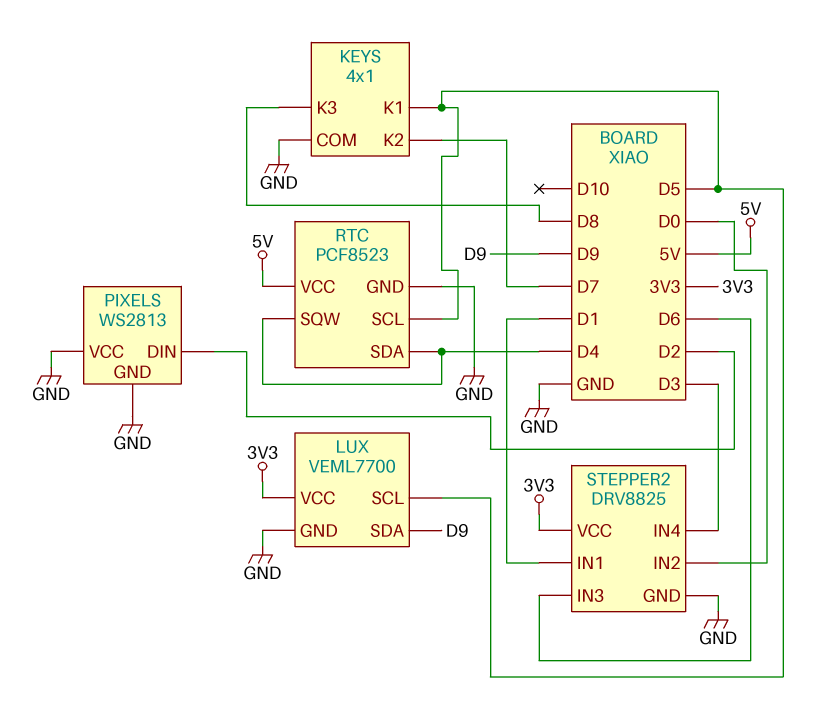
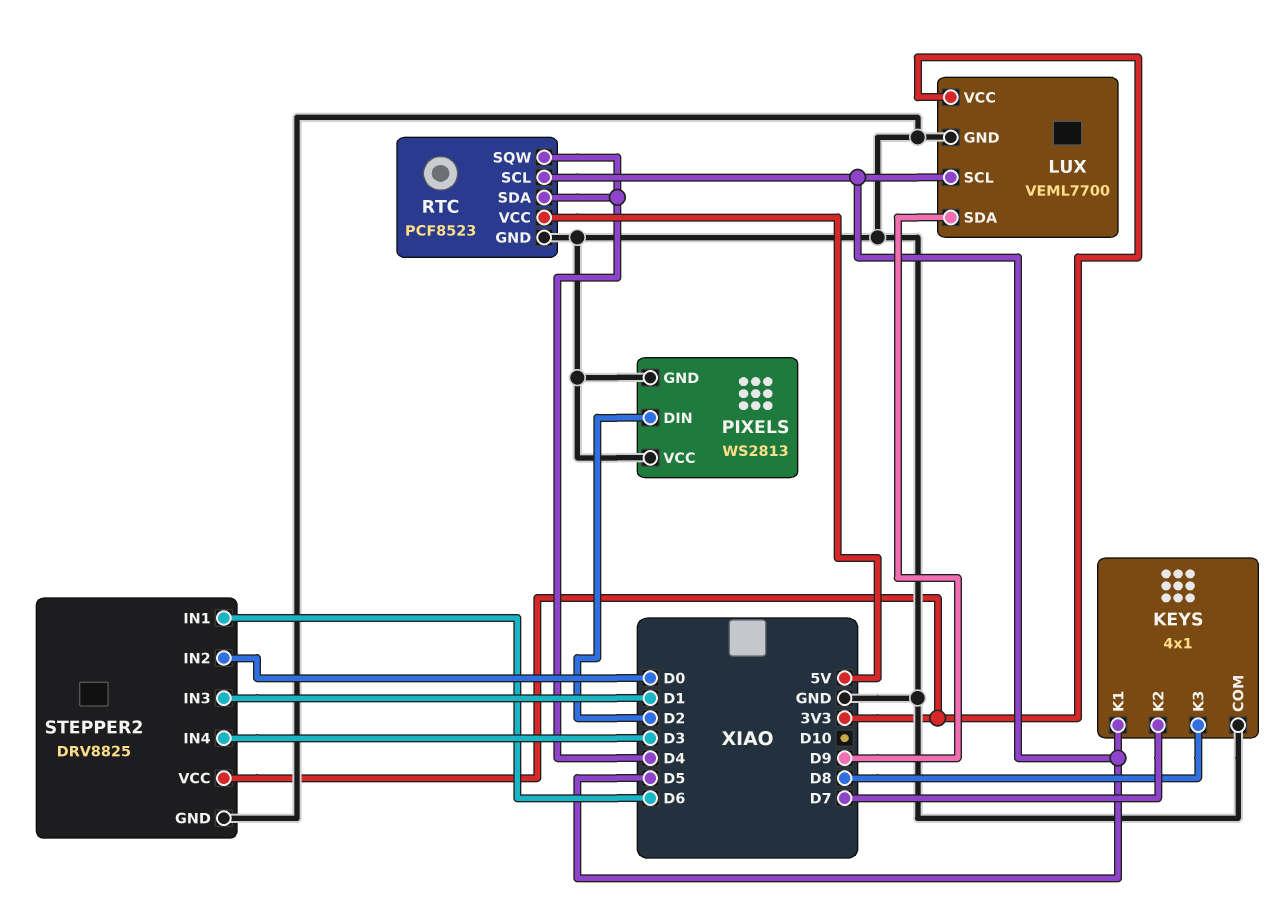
STEPPER2 pin IN1: D1 -> D6
STEPPER2 pin IN3: D6 -> D1

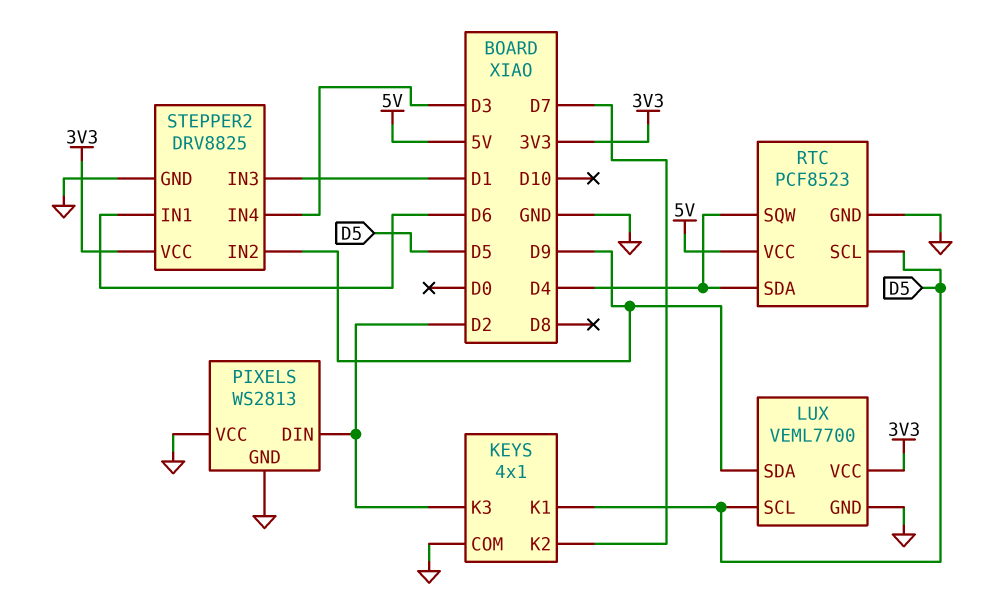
KEYS pin K3: D8 -> D2
STEPPER2 pin IN2: D0 -> D9

